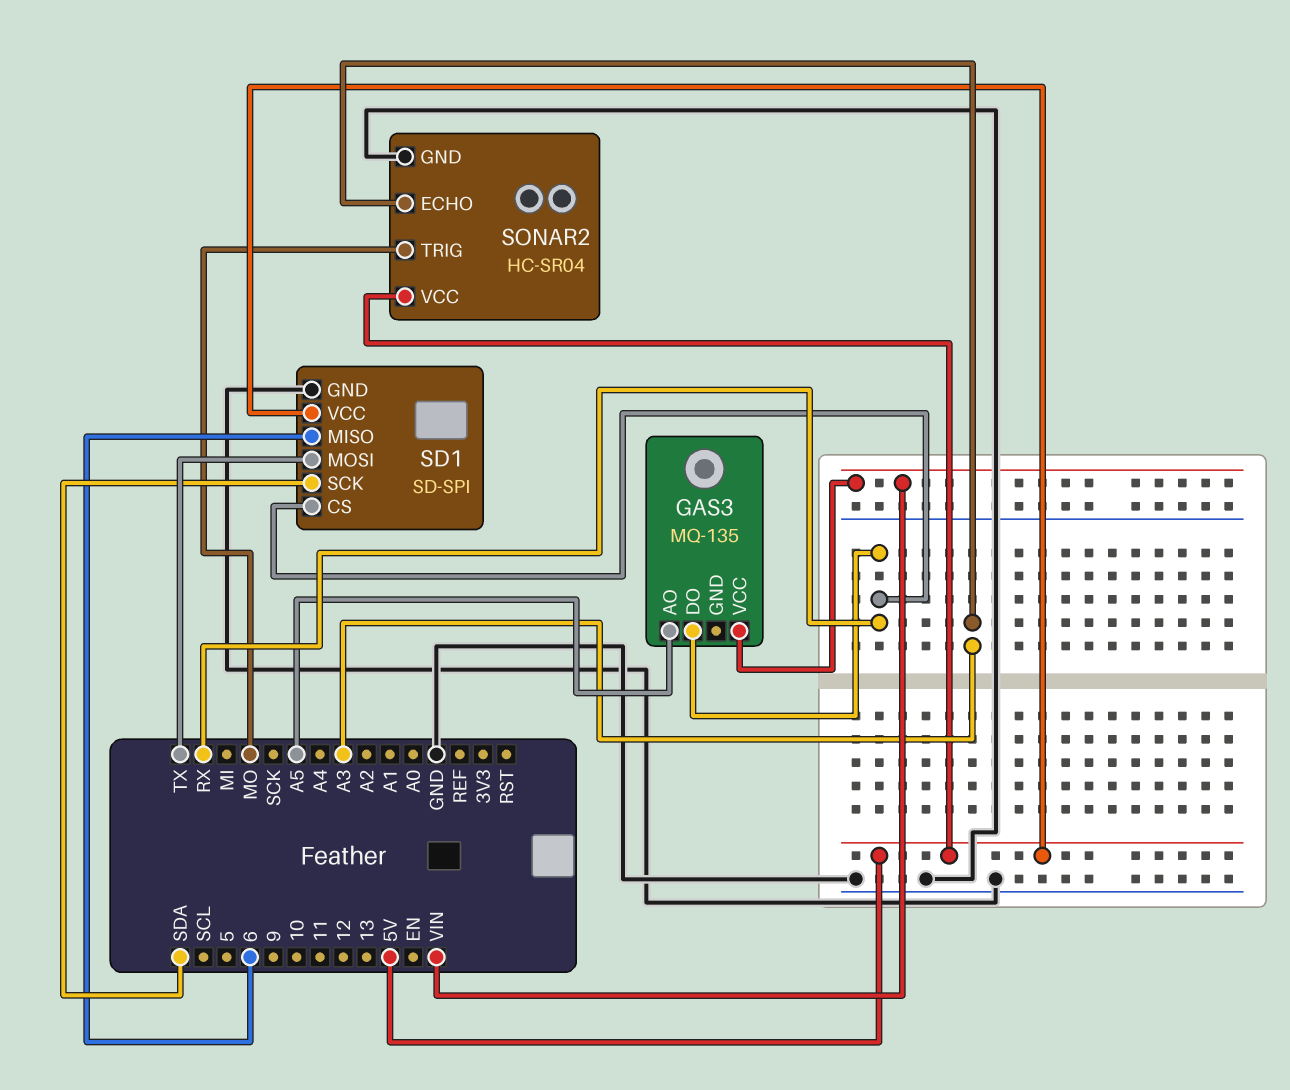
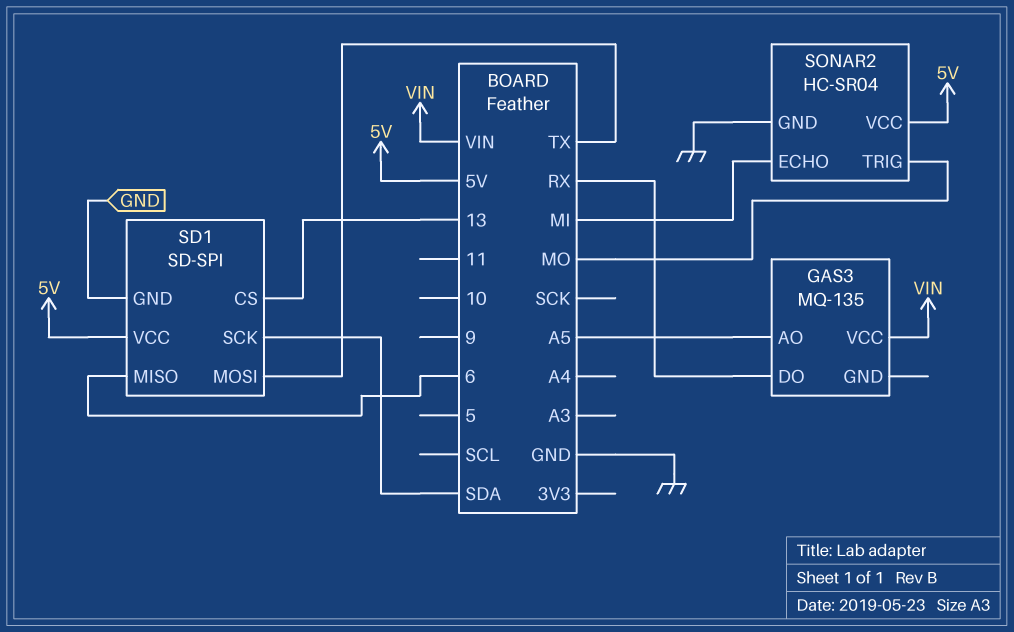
SD1 pin CS: RX -> 13
SONAR2 pin ECHO: A3 -> MI

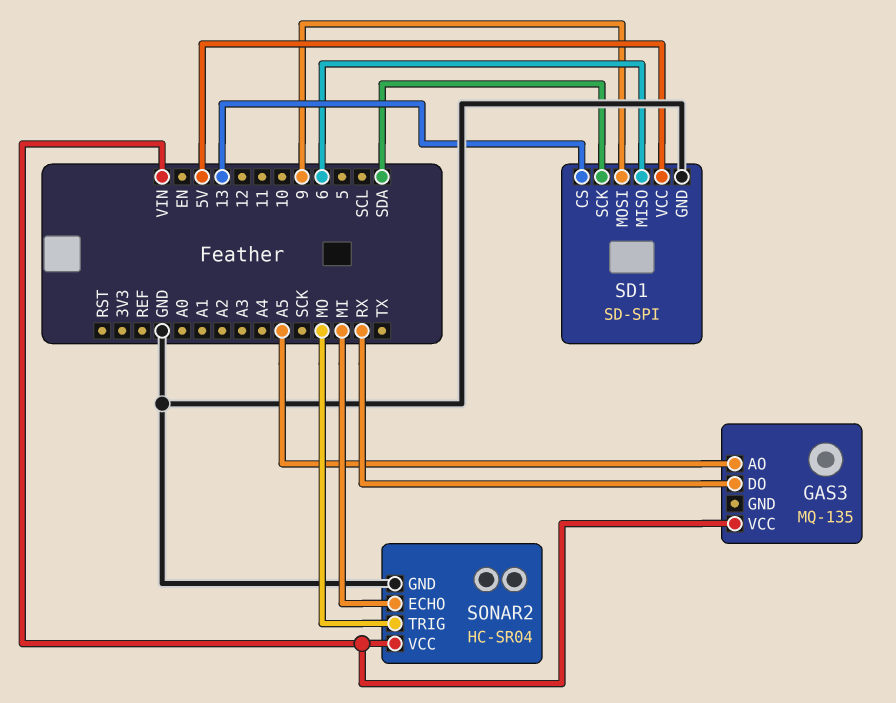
SD1 pin MOSI: TX -> 9
SONAR2 pin VCC: 5V -> VIN

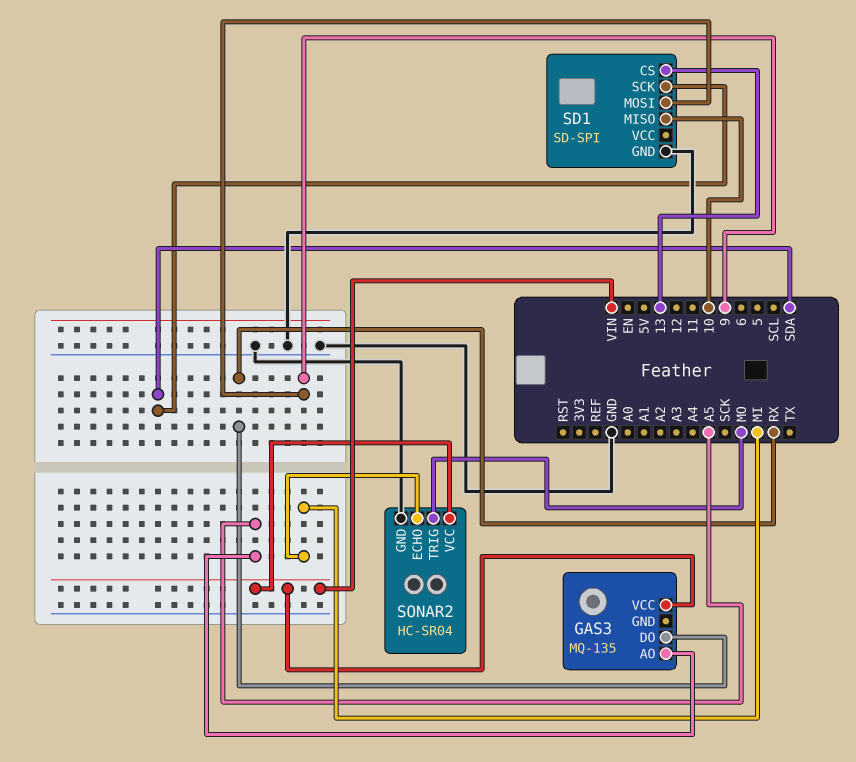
SD1 pin MISO: 6 -> 10
SD1 pin VCC: 5V -> none

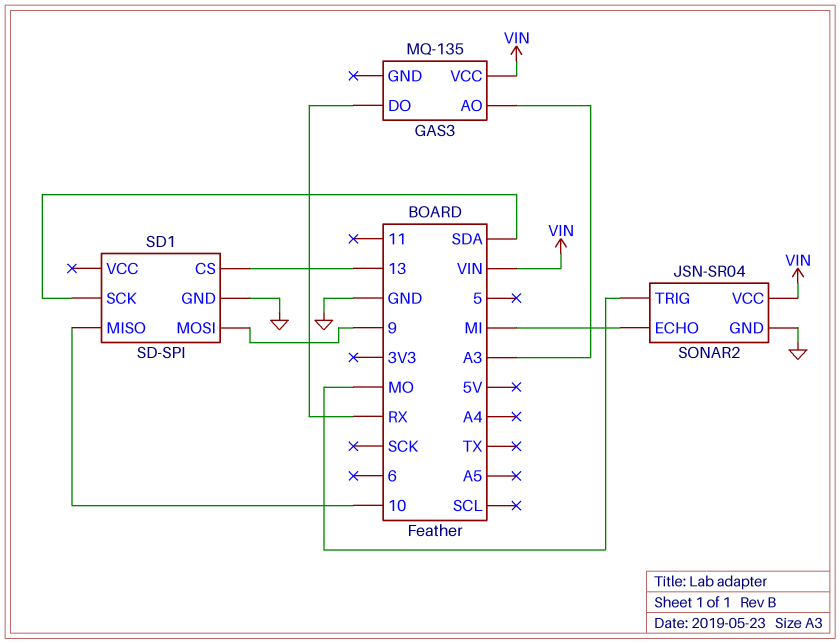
GAS3 pin AO: A5 -> A3
SONAR2: HC-SR04 -> JSN-SR04

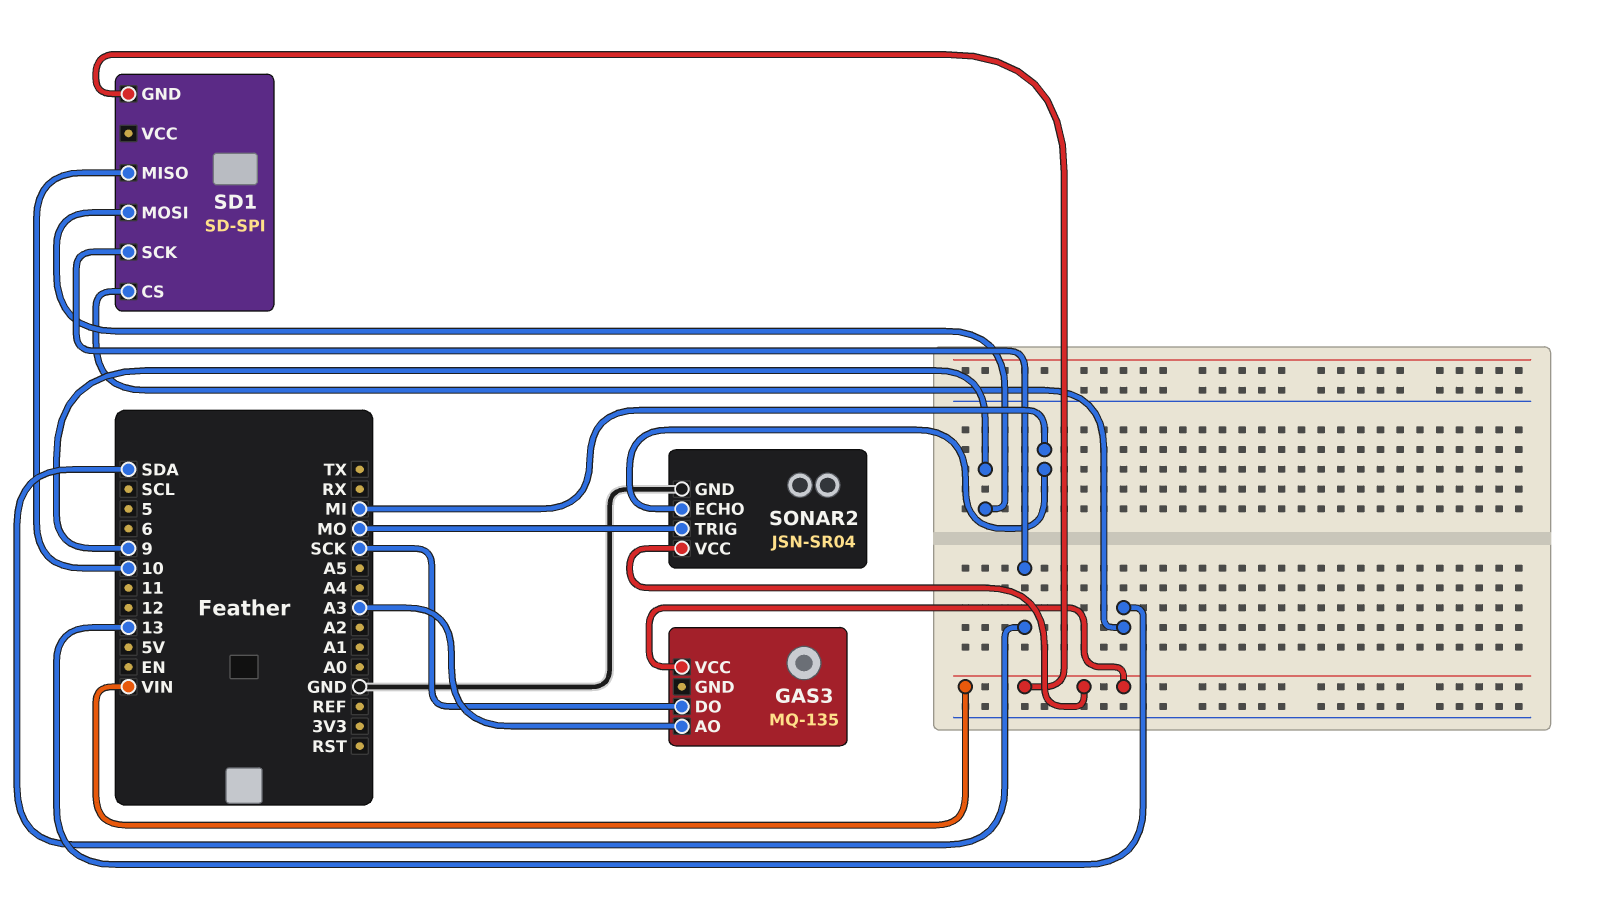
GAS3 pin DO: RX -> SCK
SD1 pin GND: GND -> VIN

